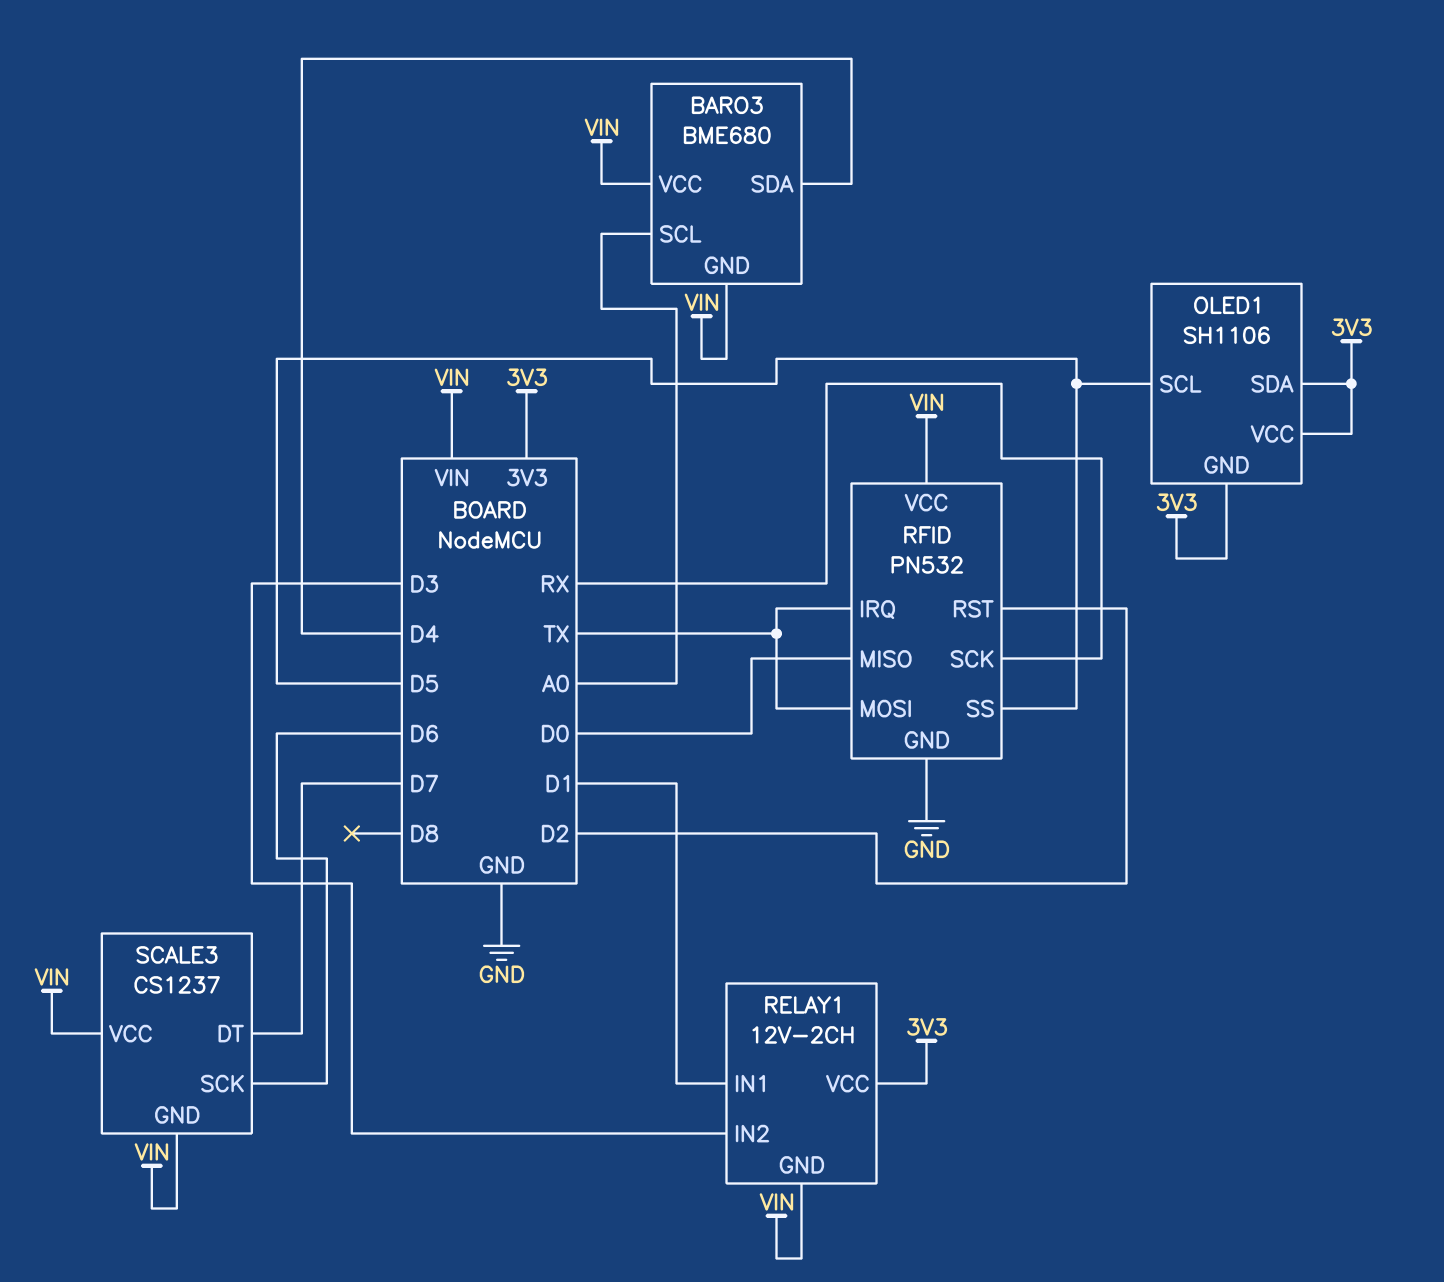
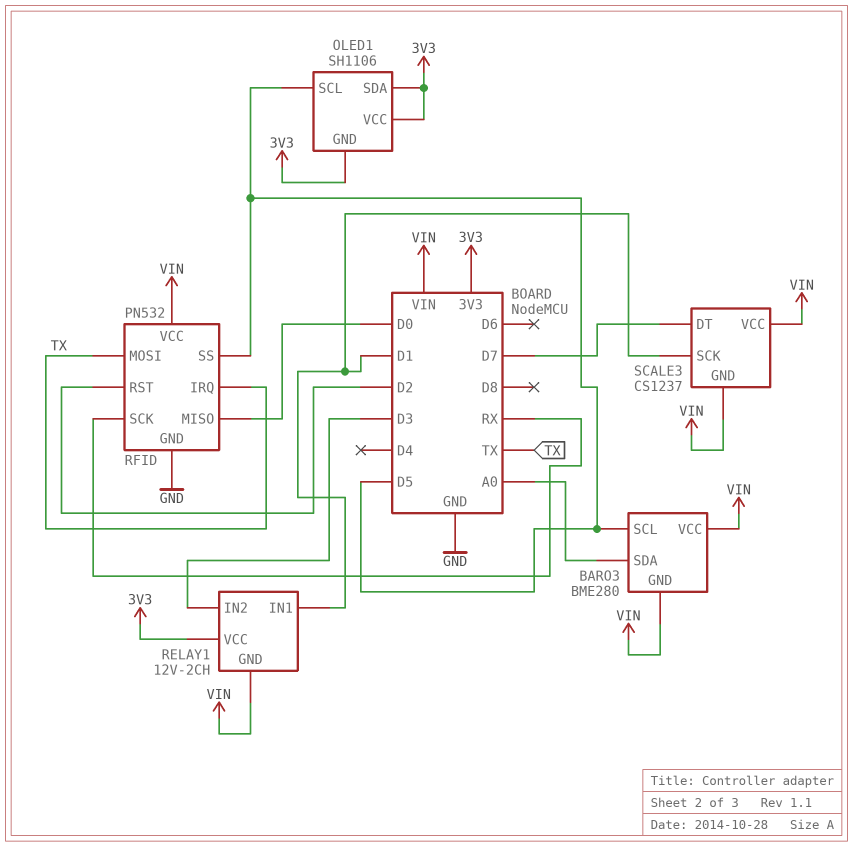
BARO3: BME680 -> BME280
BARO3 pin SCL: A0 -> D5
BARO3 pin SDA: D4 -> A0
SCALE3 pin SCK: D6 -> D1

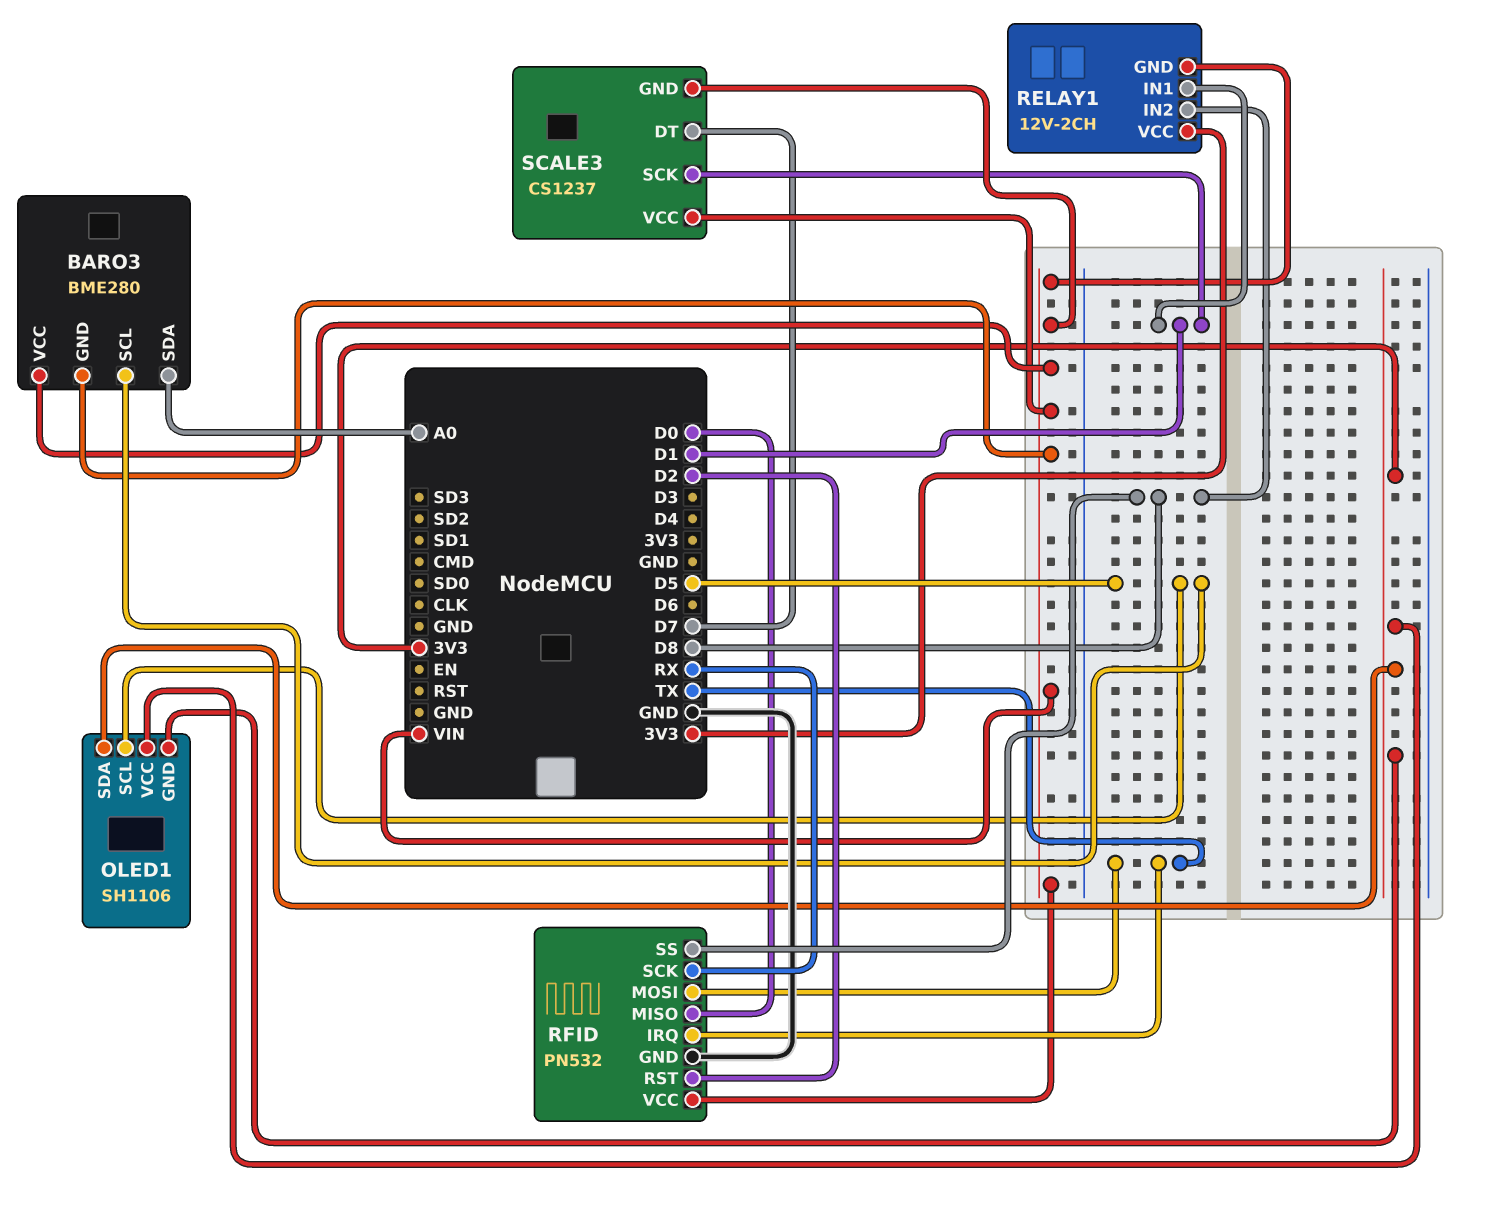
RELAY1 pin IN2: D3 -> D8
RFID pin SS: D5 -> D8

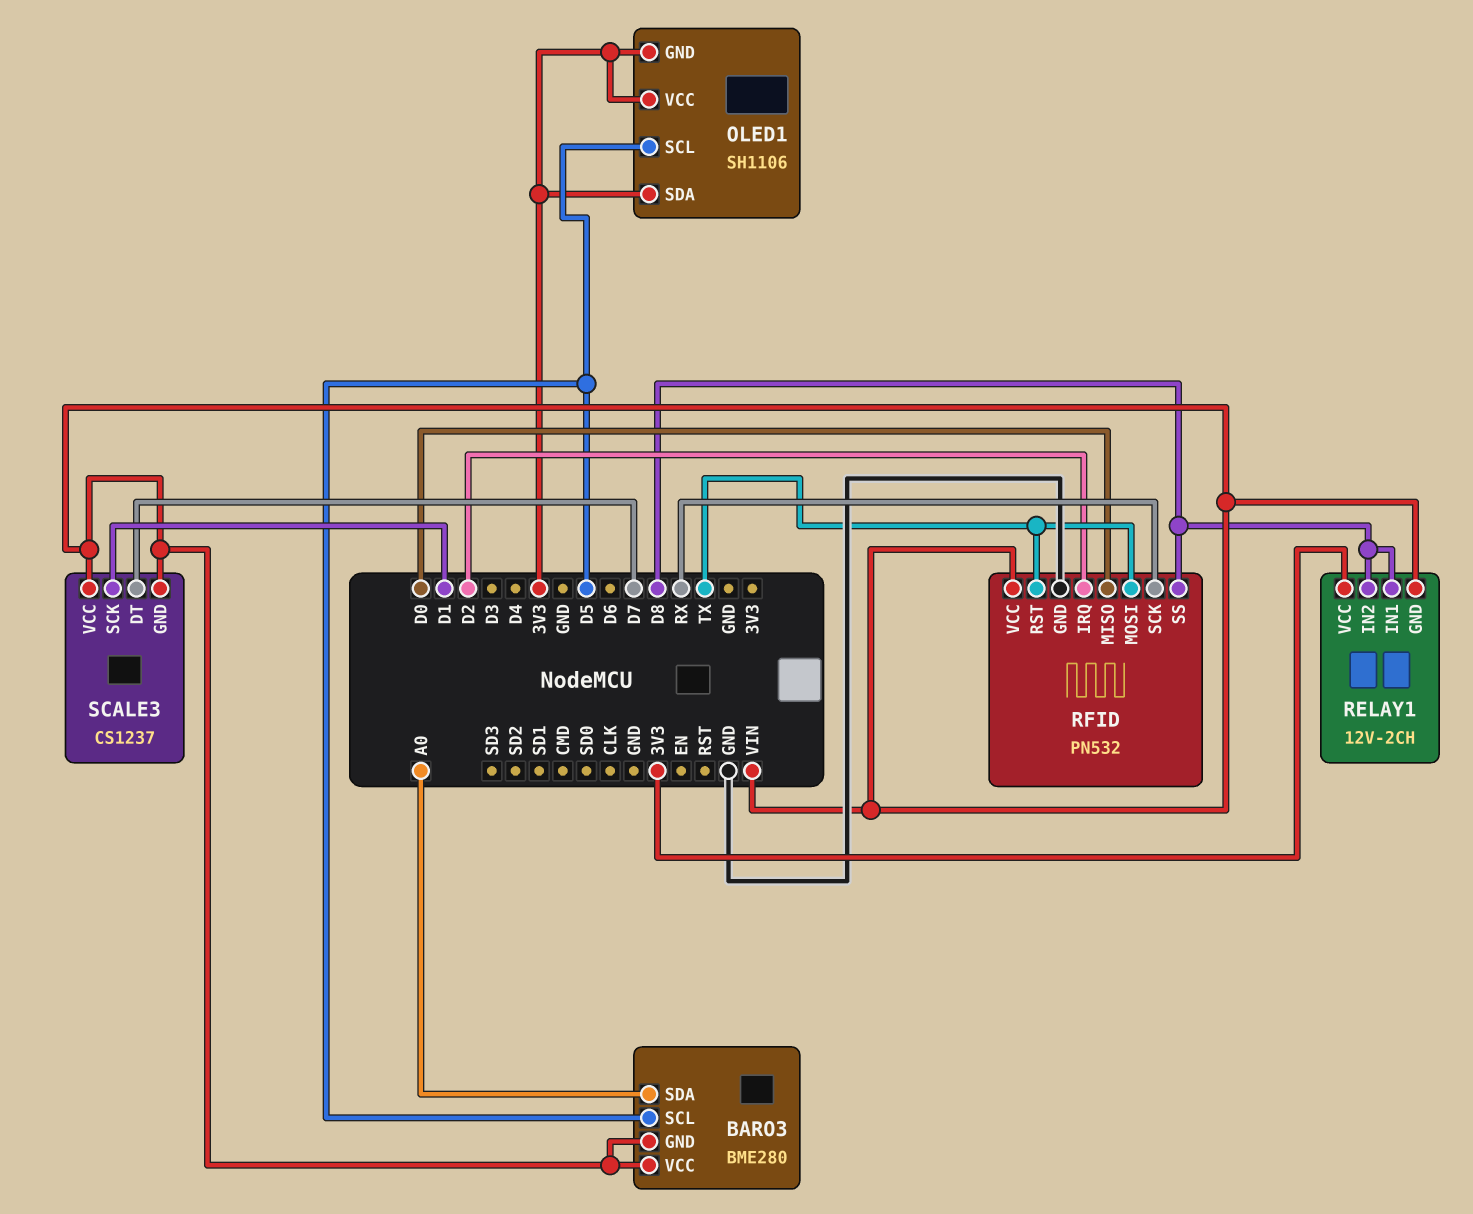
RELAY1 pin IN1: D1 -> D8
RFID pin IRQ: TX -> D2
RFID pin RST: D2 -> TX

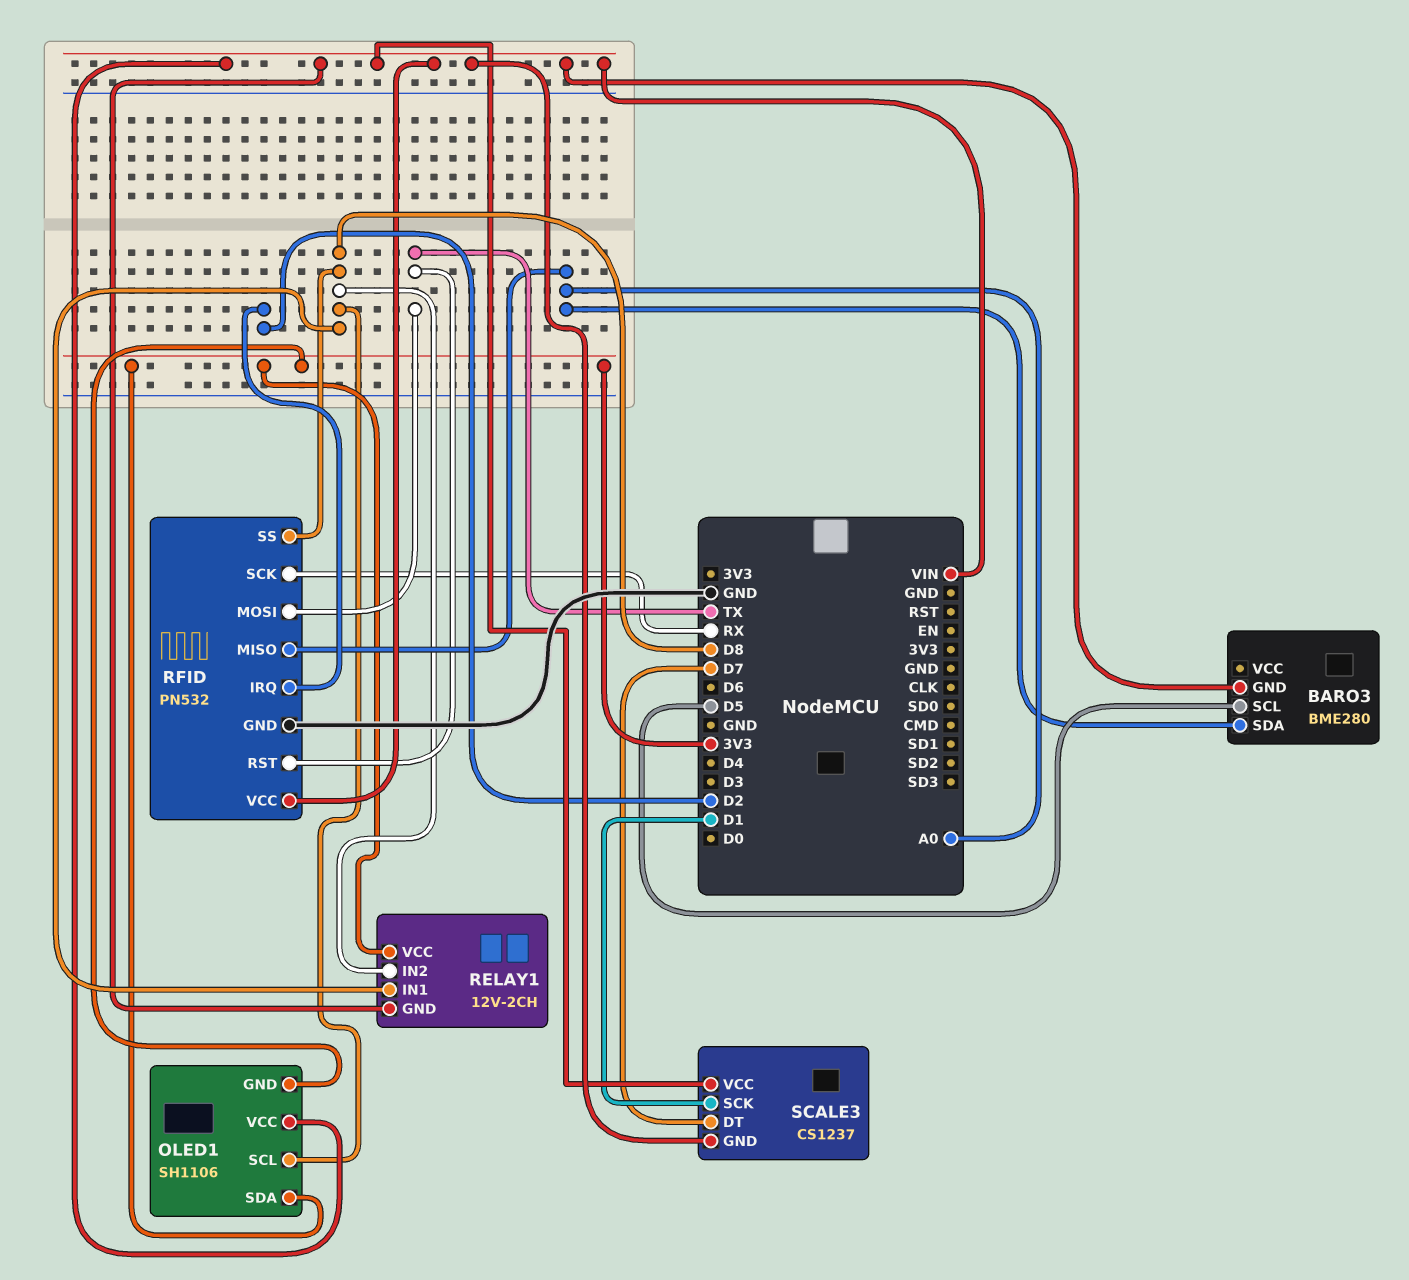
BARO3 pin VCC: VIN -> none
OLED1 pin SCL: D5 -> D8
OLED1 pin VCC: 3V3 -> VIN
RFID pin MISO: D0 -> A0

